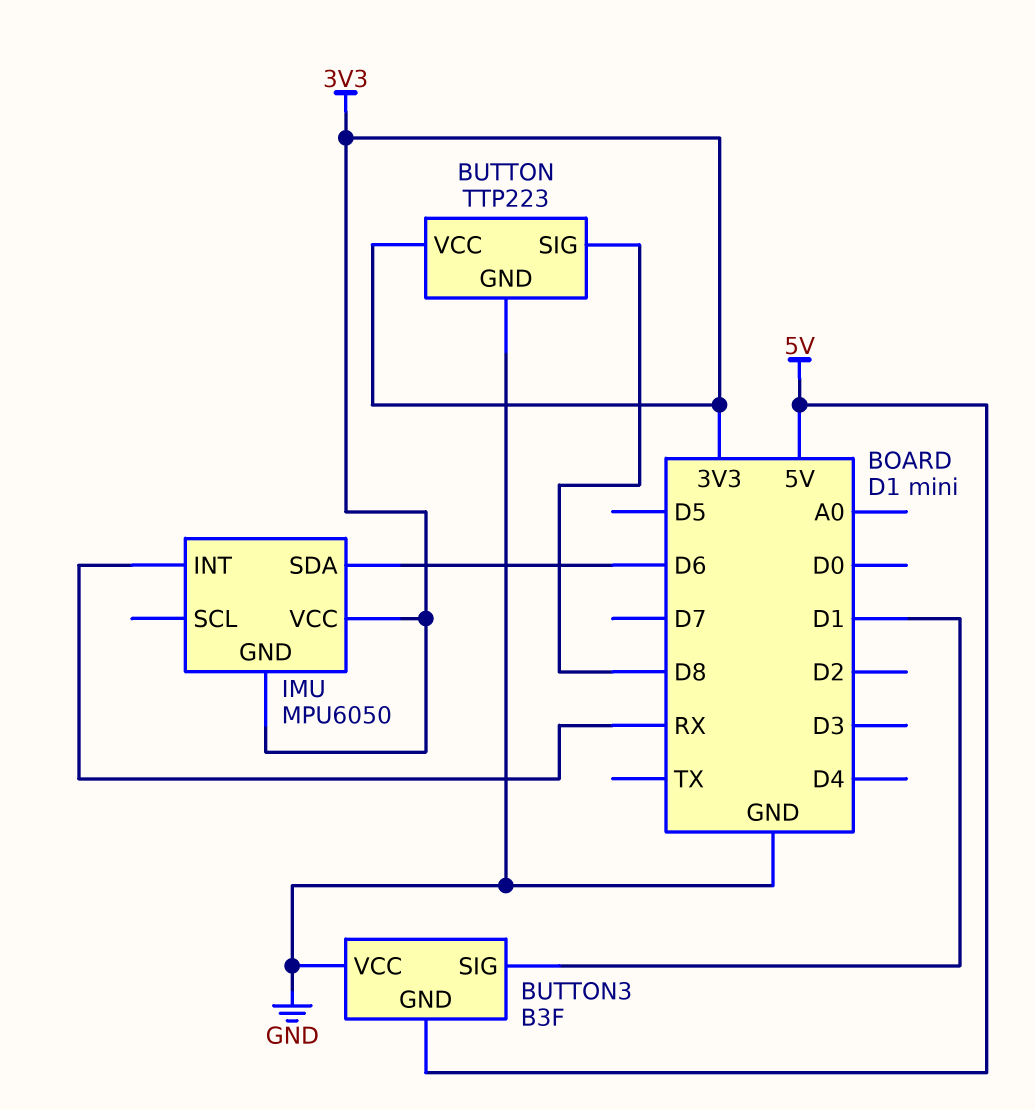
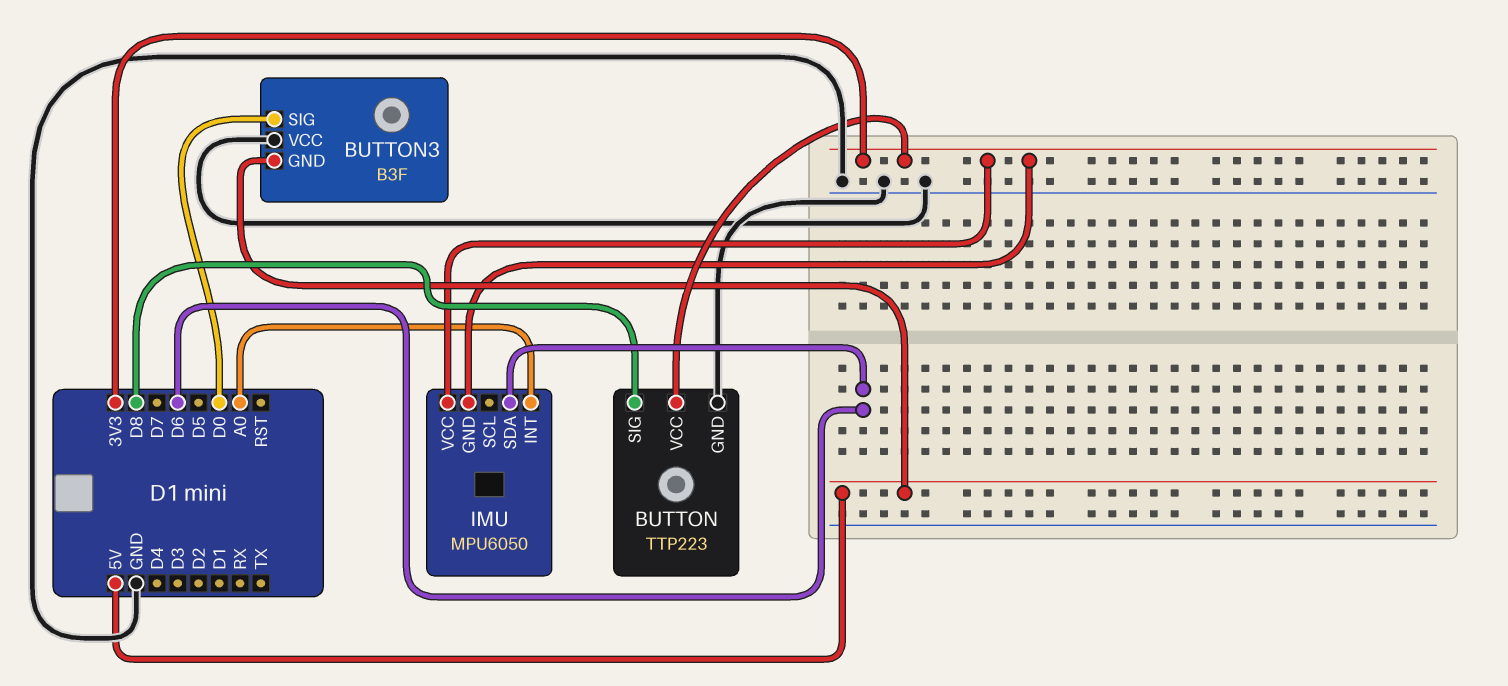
BUTTON3 pin SIG: D1 -> D0
IMU pin INT: RX -> A0

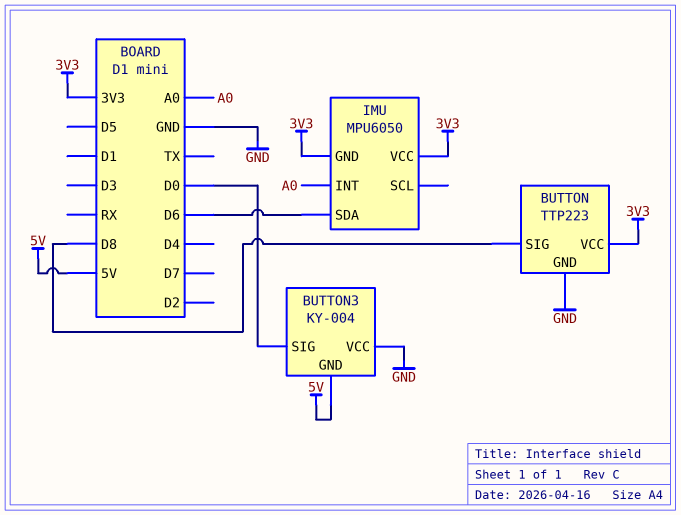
BUTTON3: B3F -> KY-004

